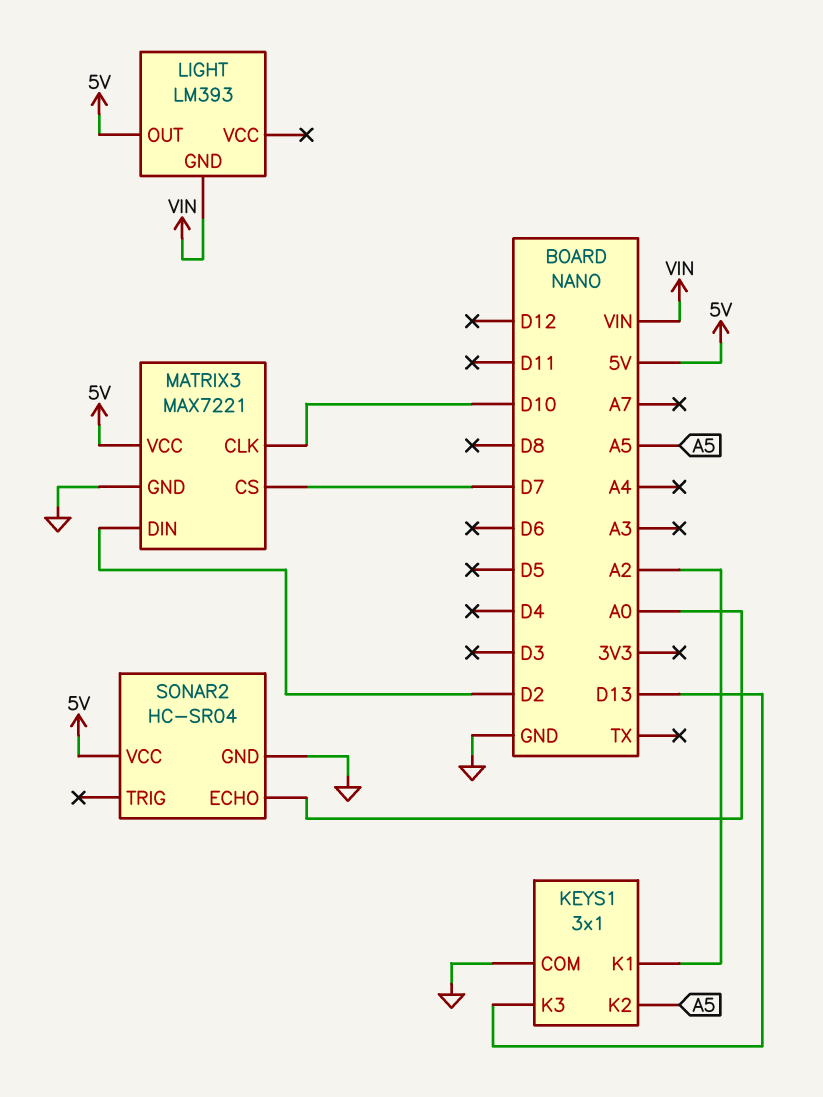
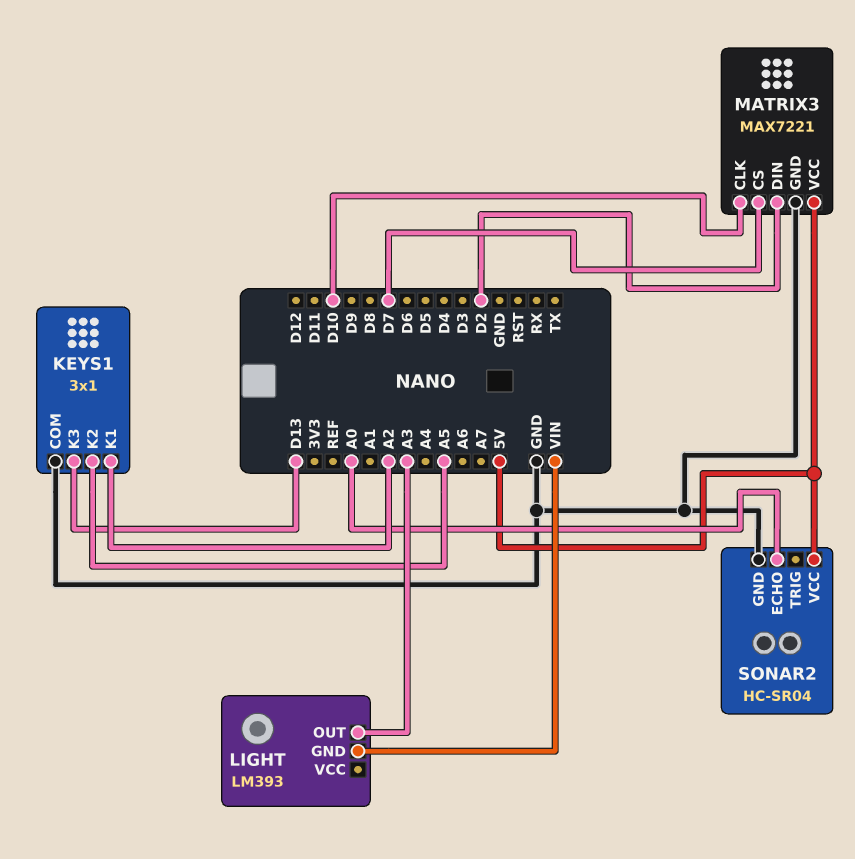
LIGHT pin OUT: 5V -> A3

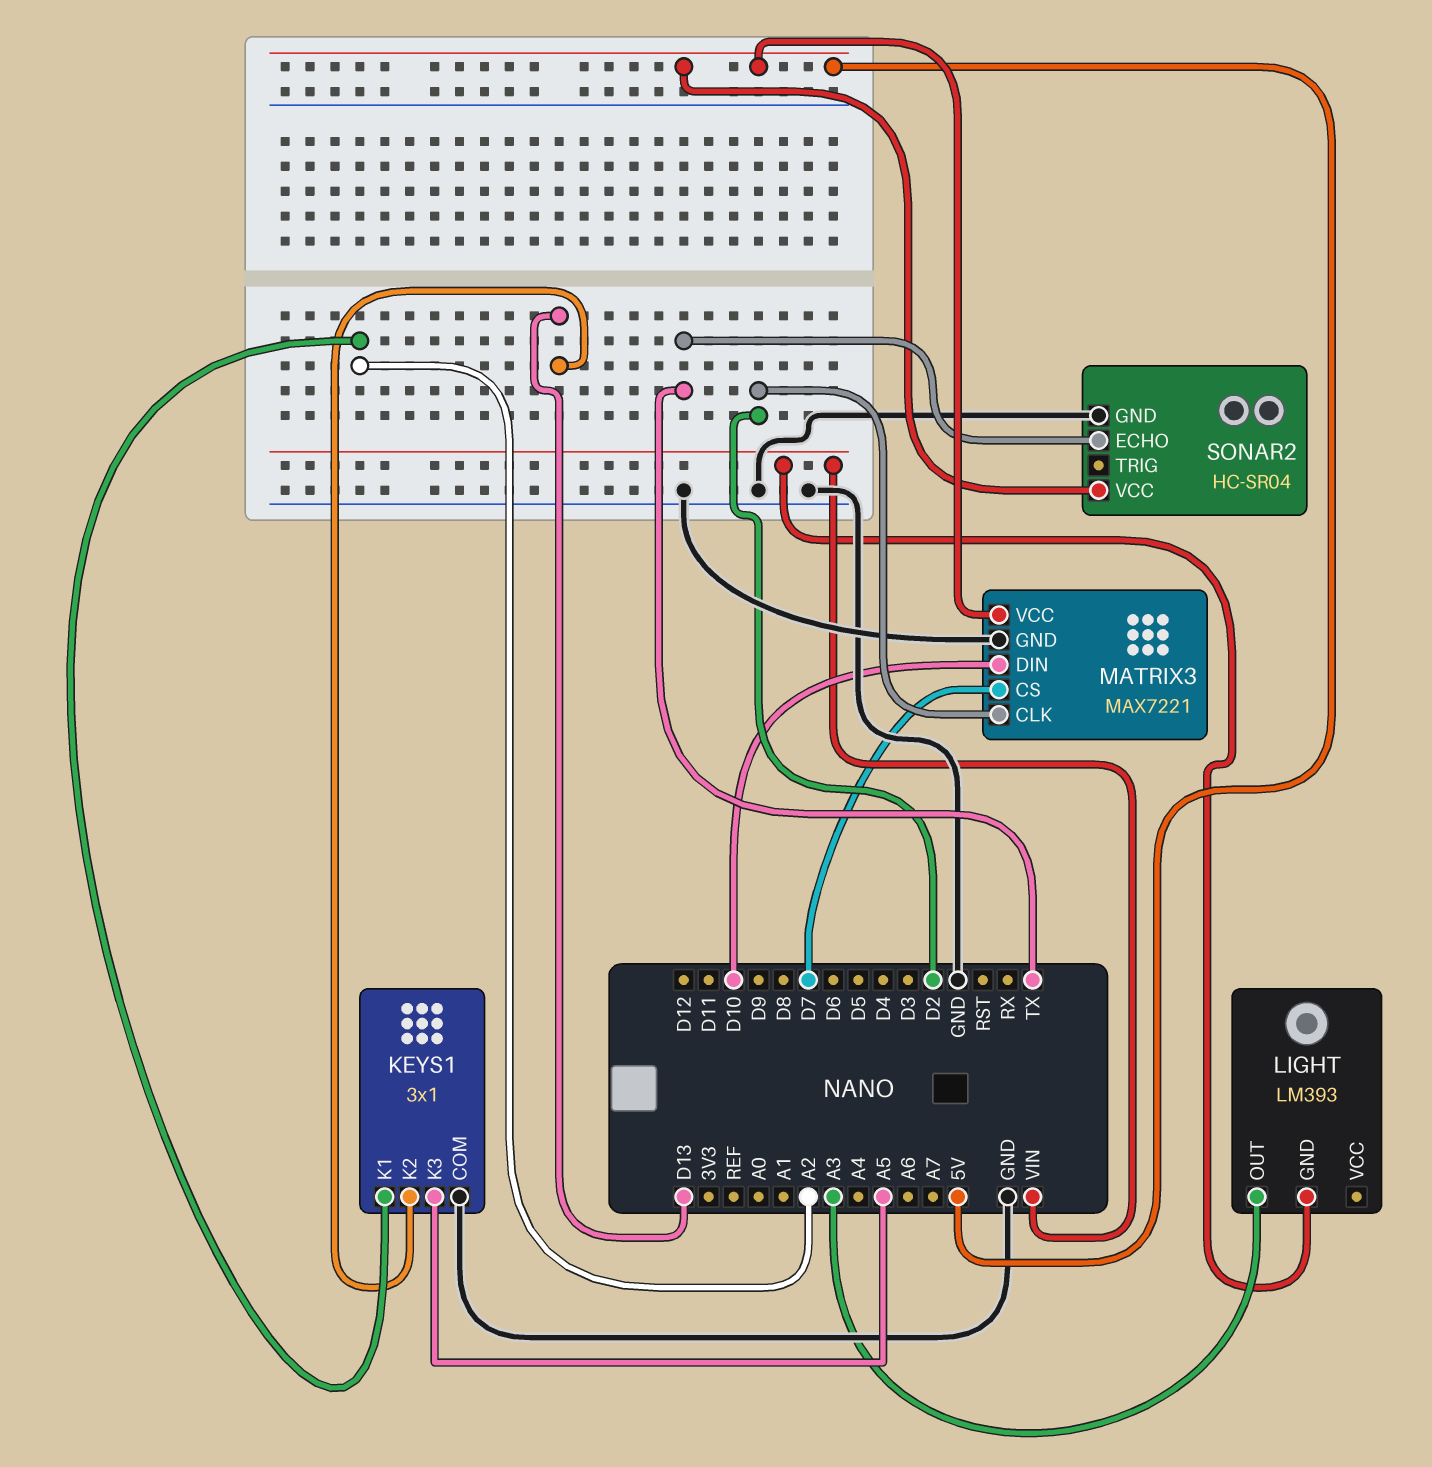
KEYS1 pin K2: A5 -> D13
KEYS1 pin K3: D13 -> A5
MATRIX3 pin CLK: D10 -> D2
MATRIX3 pin DIN: D2 -> D10
SONAR2 pin ECHO: A0 -> TX

